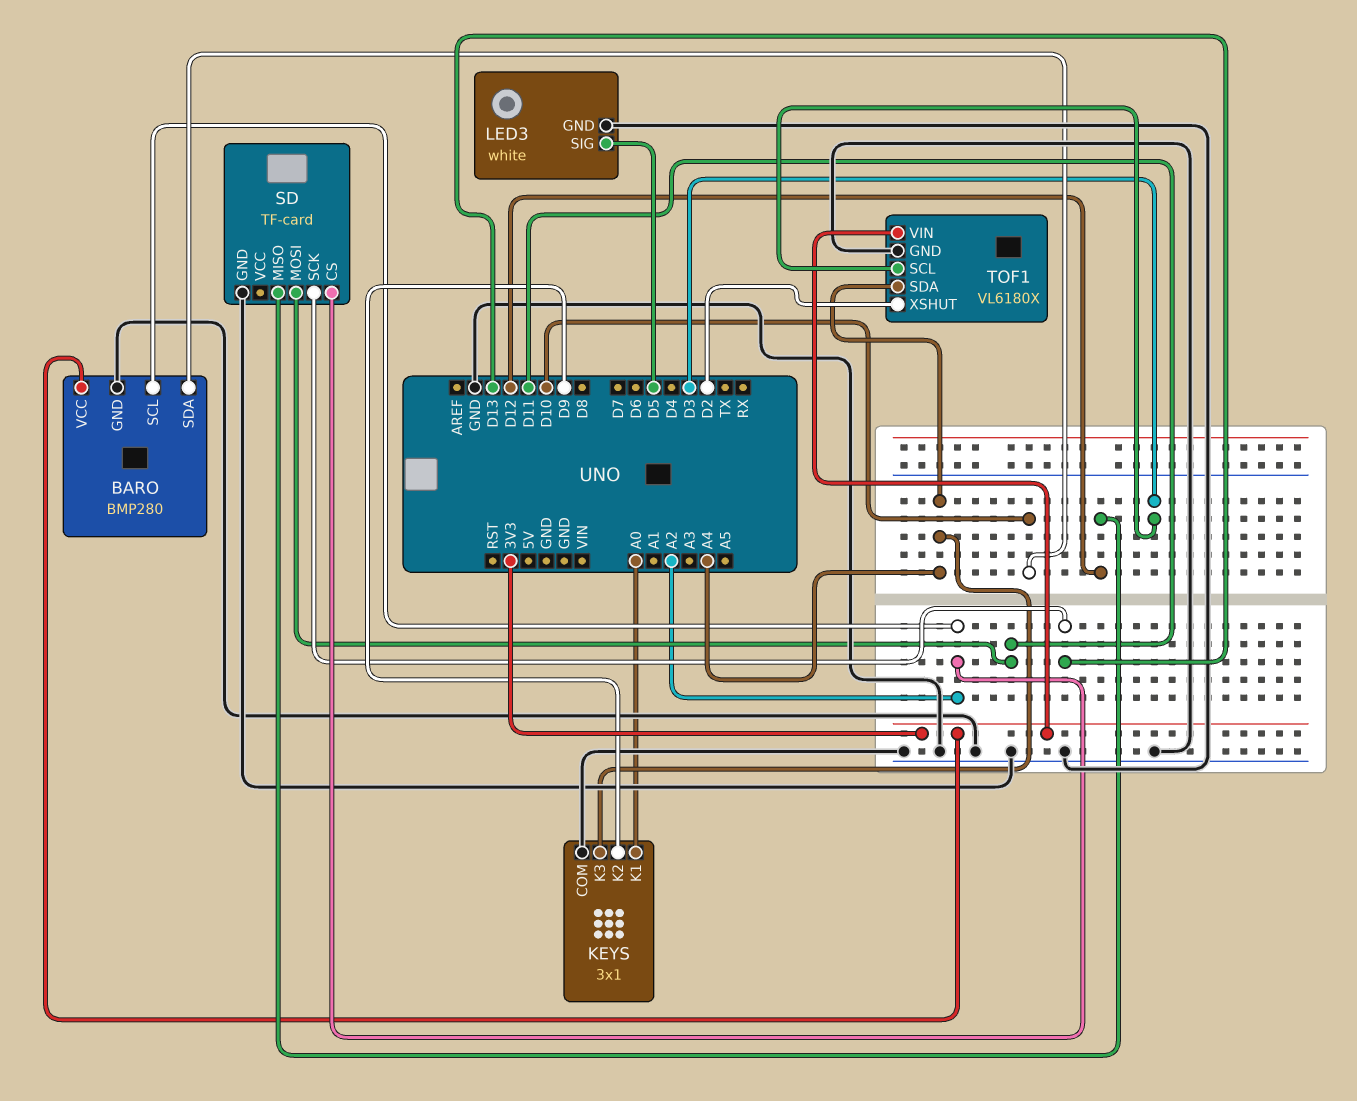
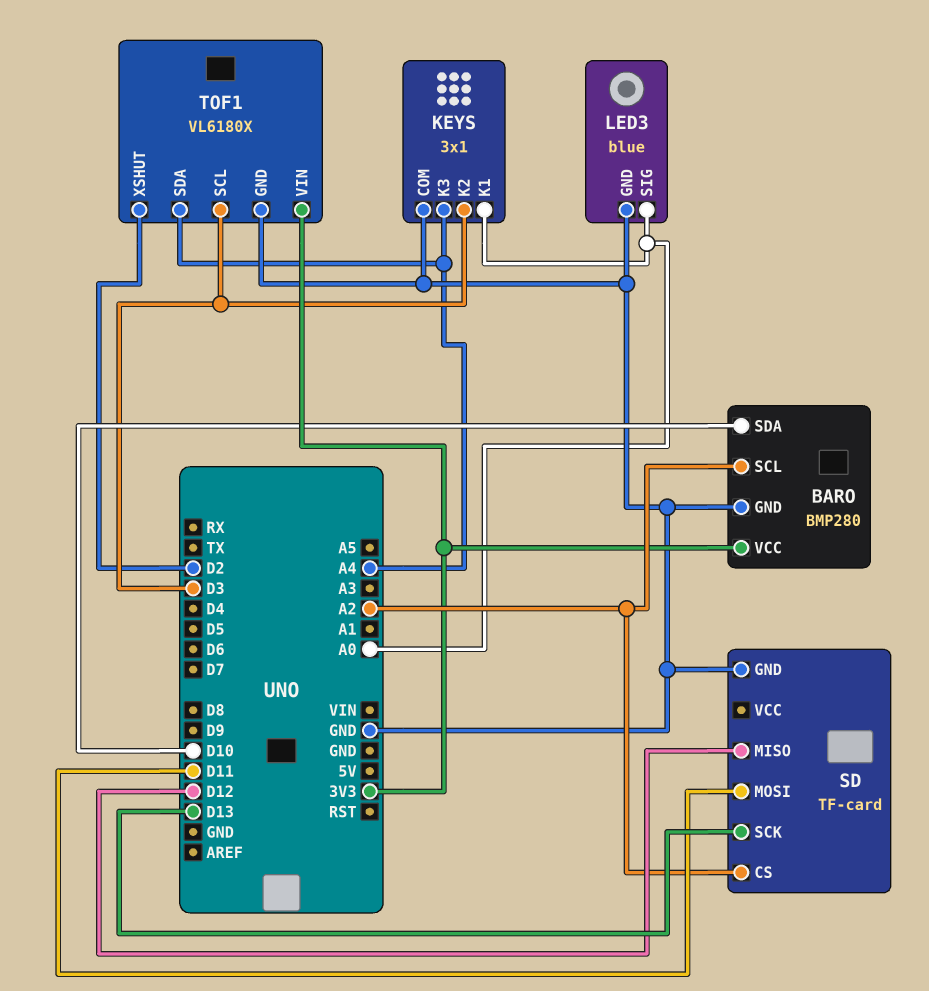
KEYS pin K2: D9 -> D3
LED3: white -> blue
LED3 pin SIG: D5 -> A0

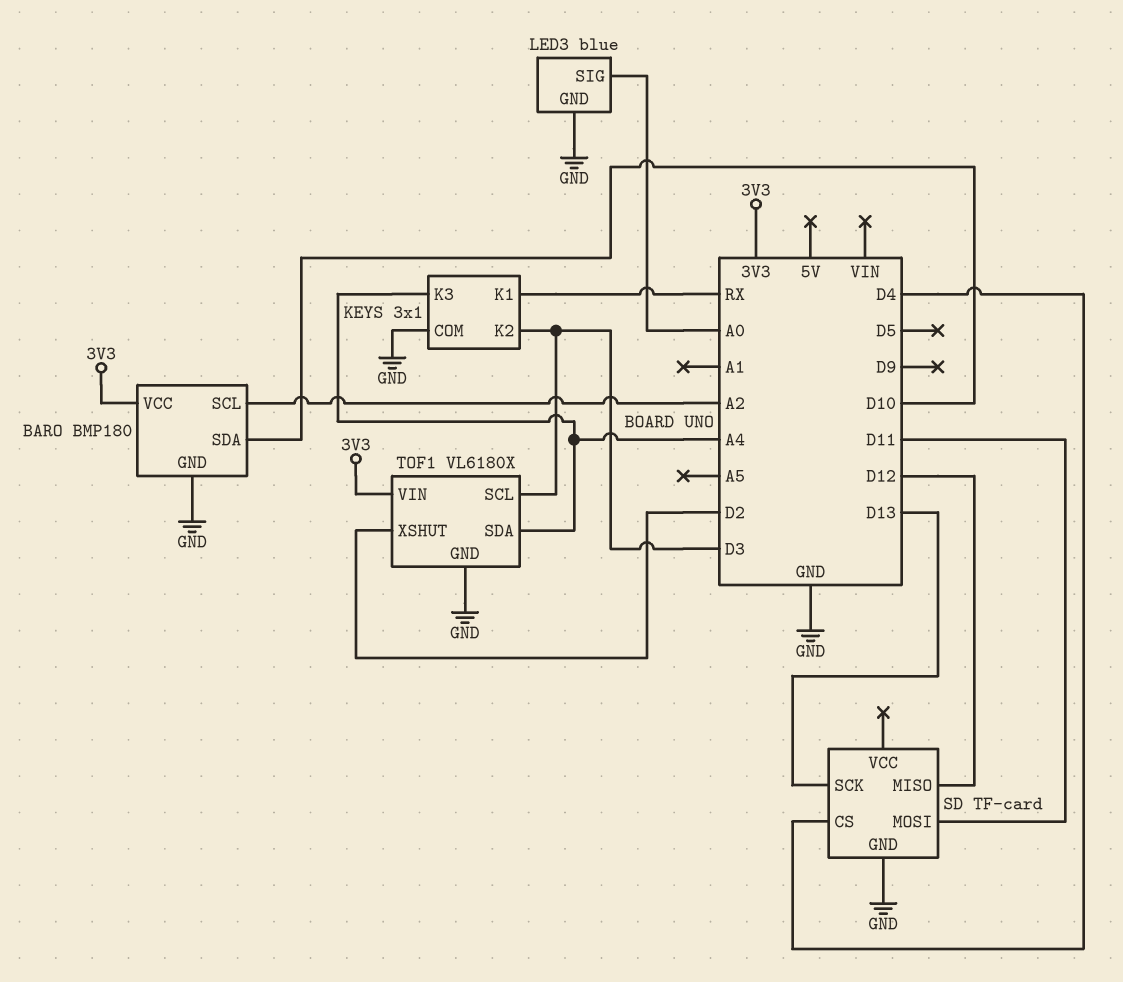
BARO: BMP280 -> BMP180
KEYS pin K1: A0 -> RX
SD pin CS: A2 -> D4

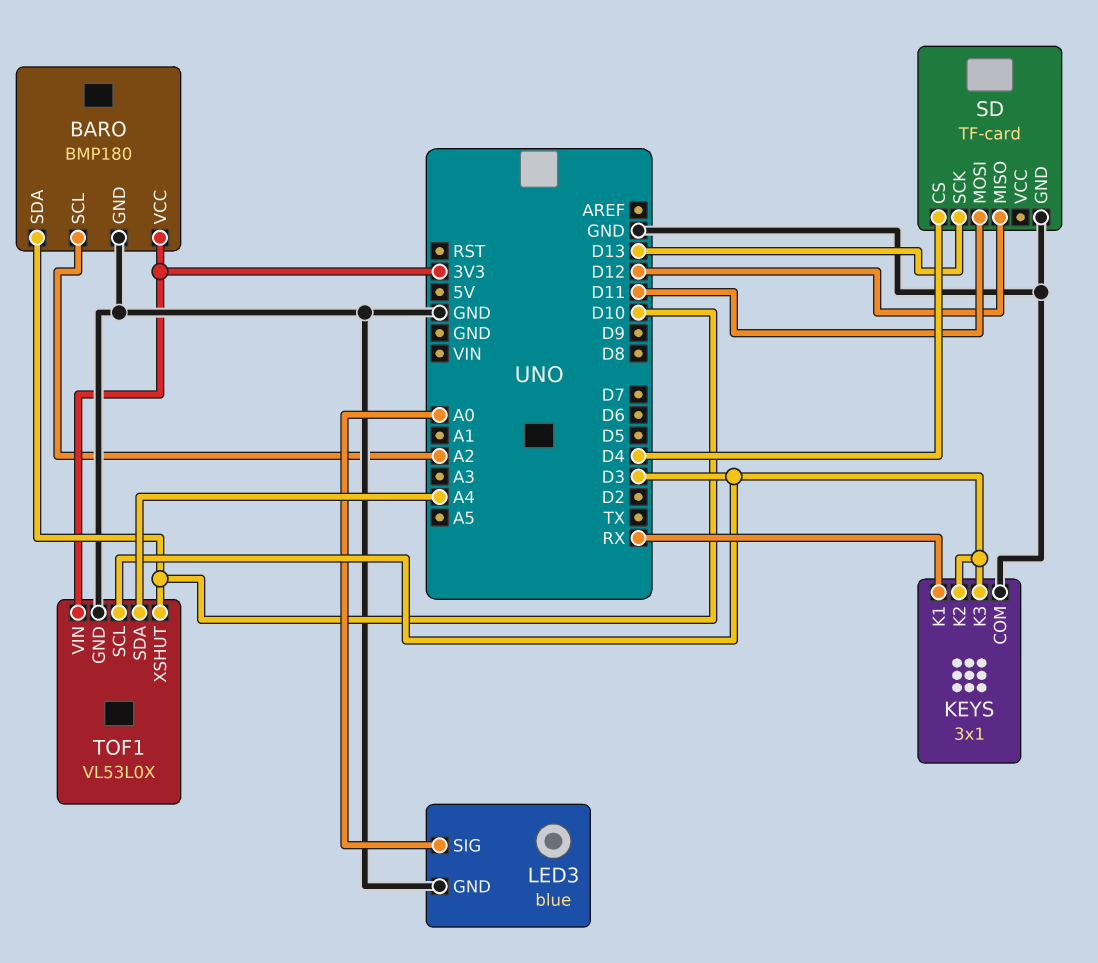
KEYS pin K3: A4 -> D3
TOF1: VL6180X -> VL53L0X
TOF1 pin XSHUT: D2 -> D10

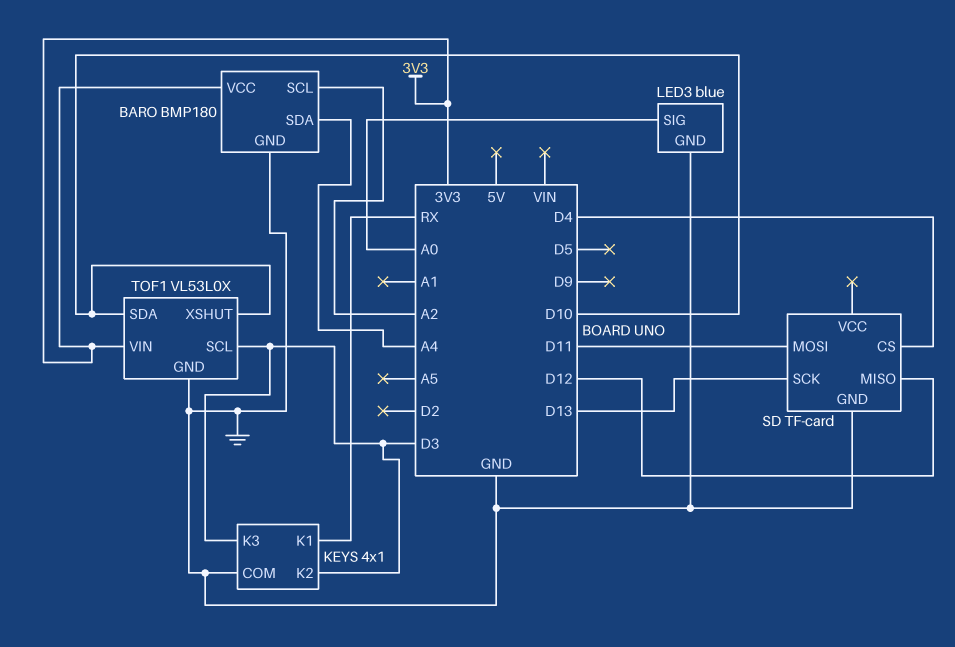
BARO pin SDA: D10 -> A4
KEYS: 3x1 -> 4x1
TOF1 pin SDA: A4 -> D10

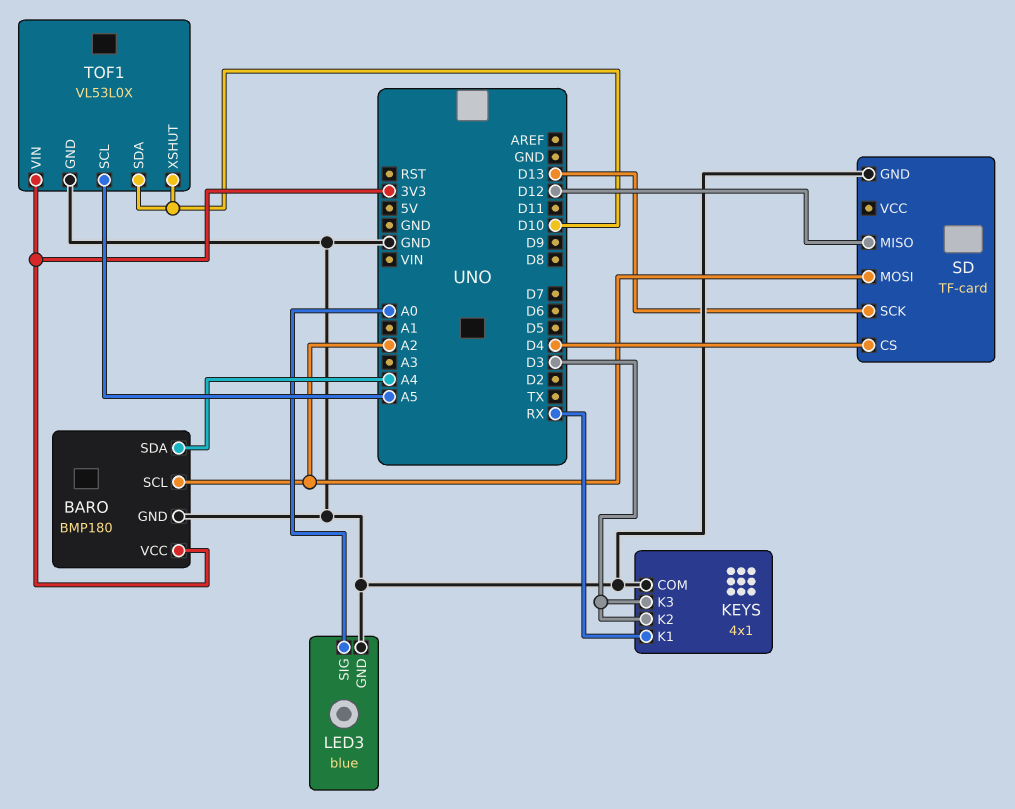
SD pin MOSI: D11 -> A2
TOF1 pin SCL: D3 -> A5

